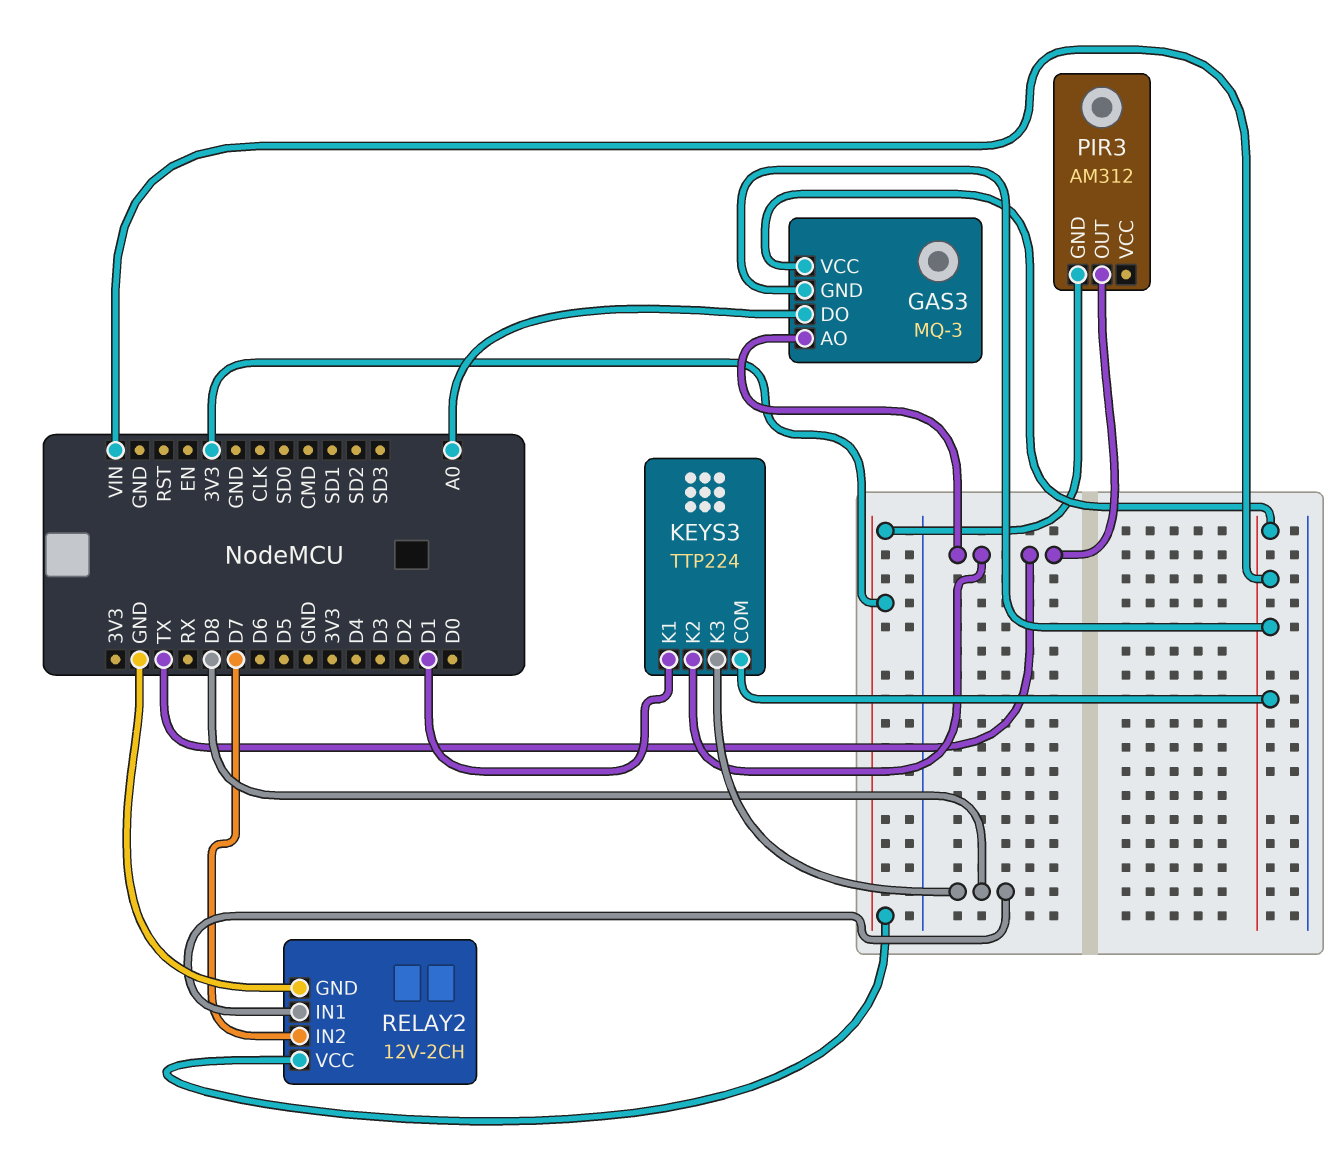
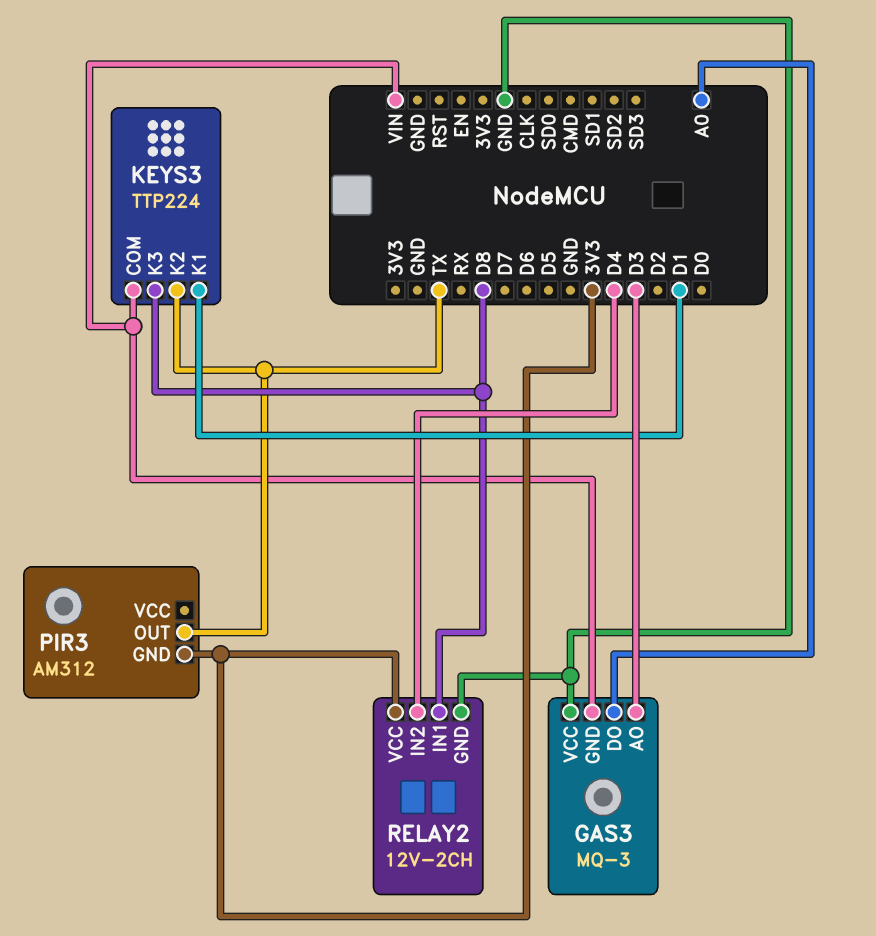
GAS3 pin AO: TX -> D3
GAS3 pin VCC: VIN -> GND
RELAY2 pin IN2: D7 -> D4

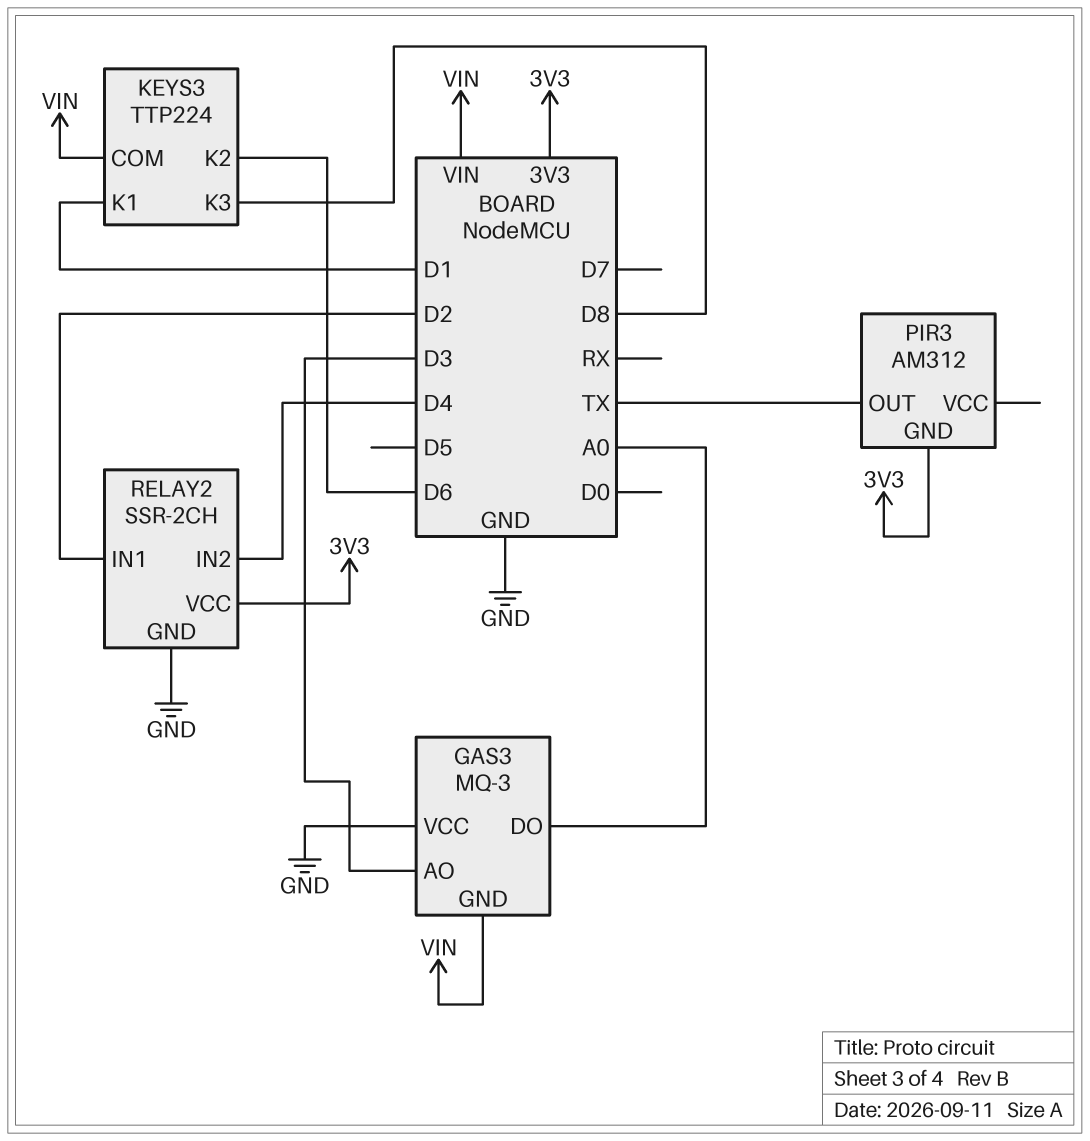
KEYS3 pin K2: TX -> D6
RELAY2: 12V-2CH -> SSR-2CH
RELAY2 pin IN1: D8 -> D2

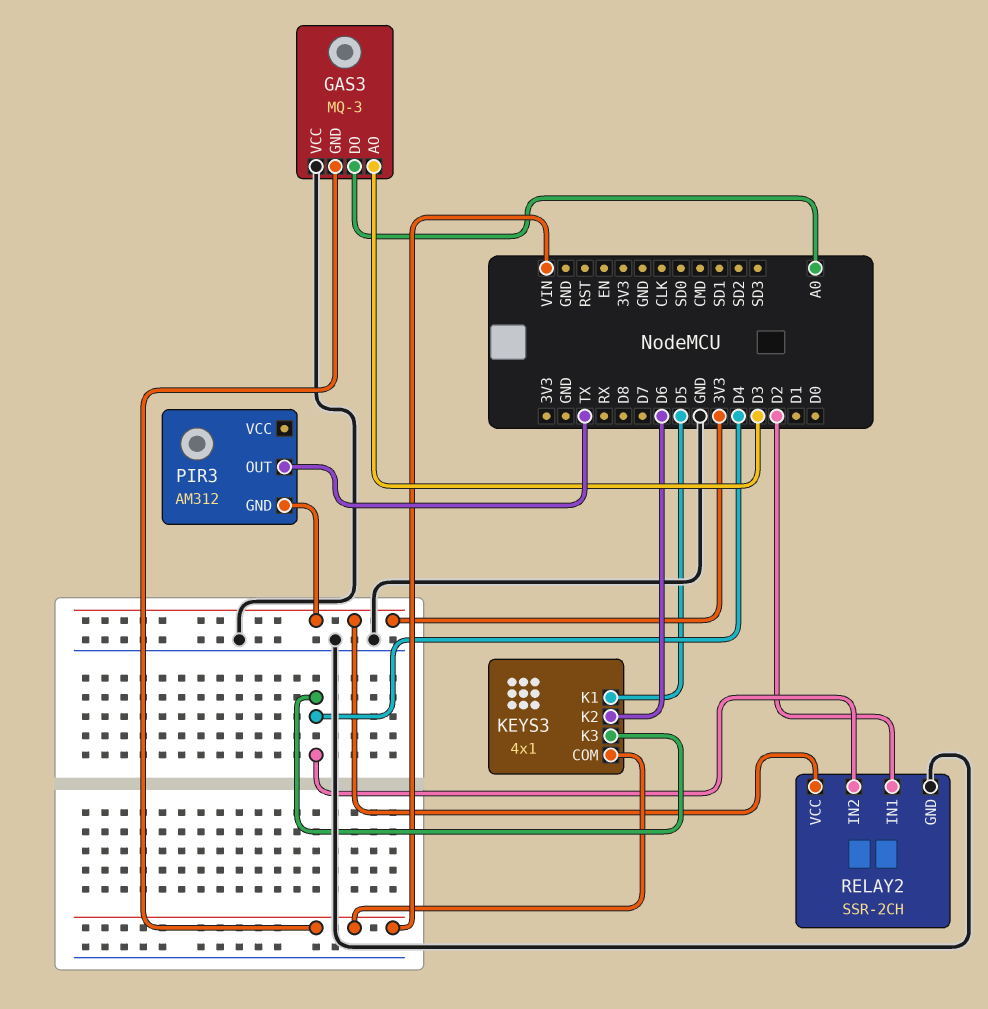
KEYS3: TTP224 -> 4x1
KEYS3 pin K1: D1 -> D5
KEYS3 pin K3: D8 -> D4

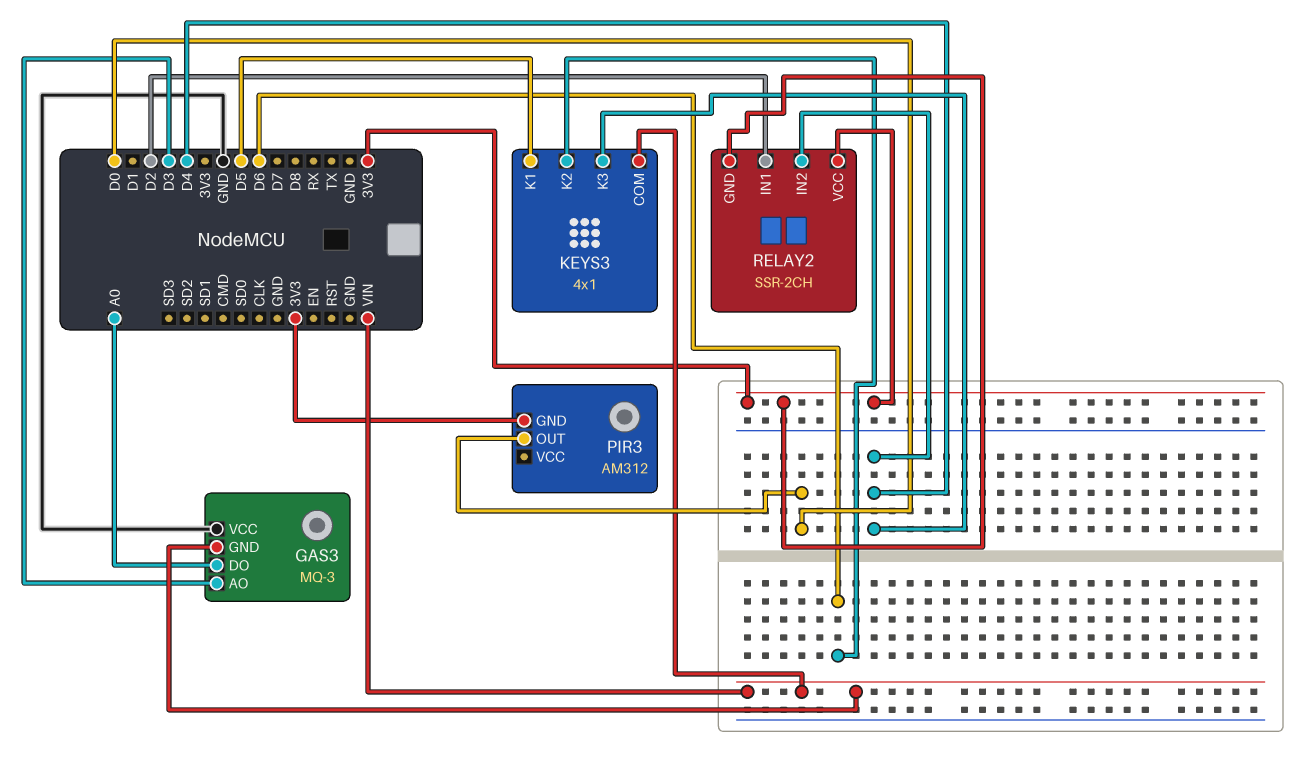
PIR3 pin OUT: TX -> D0
RELAY2 pin GND: GND -> 3V3

